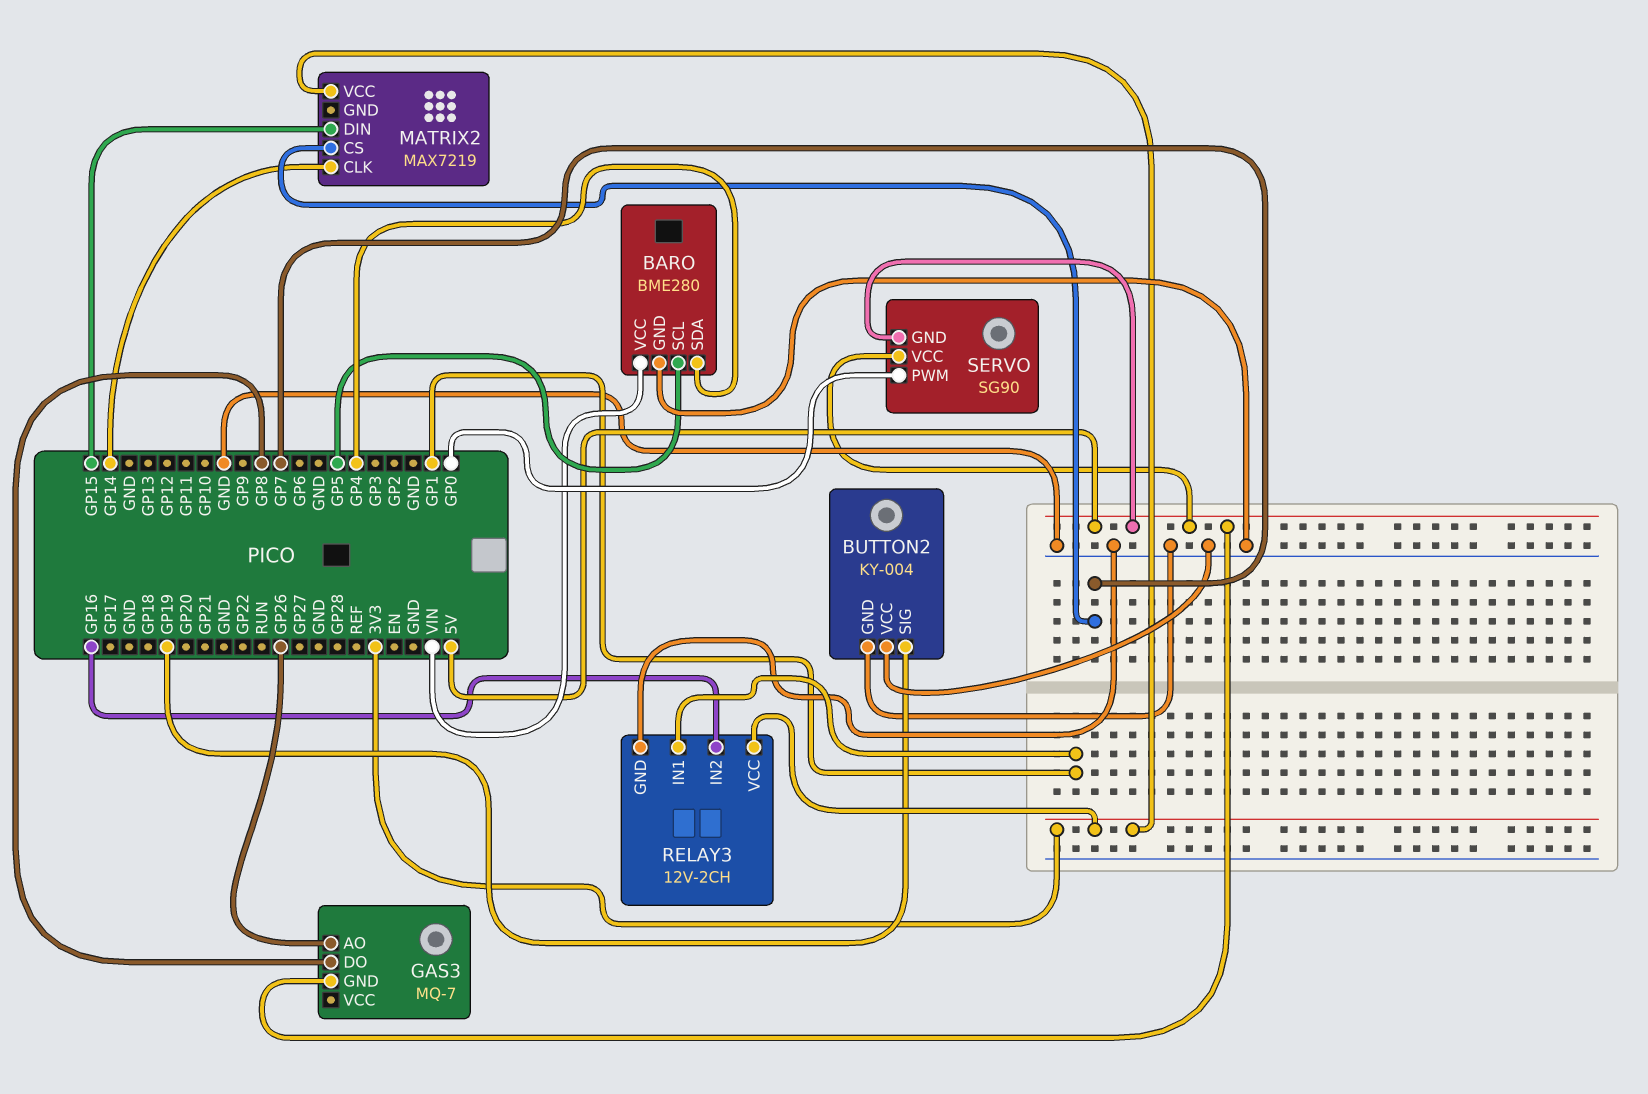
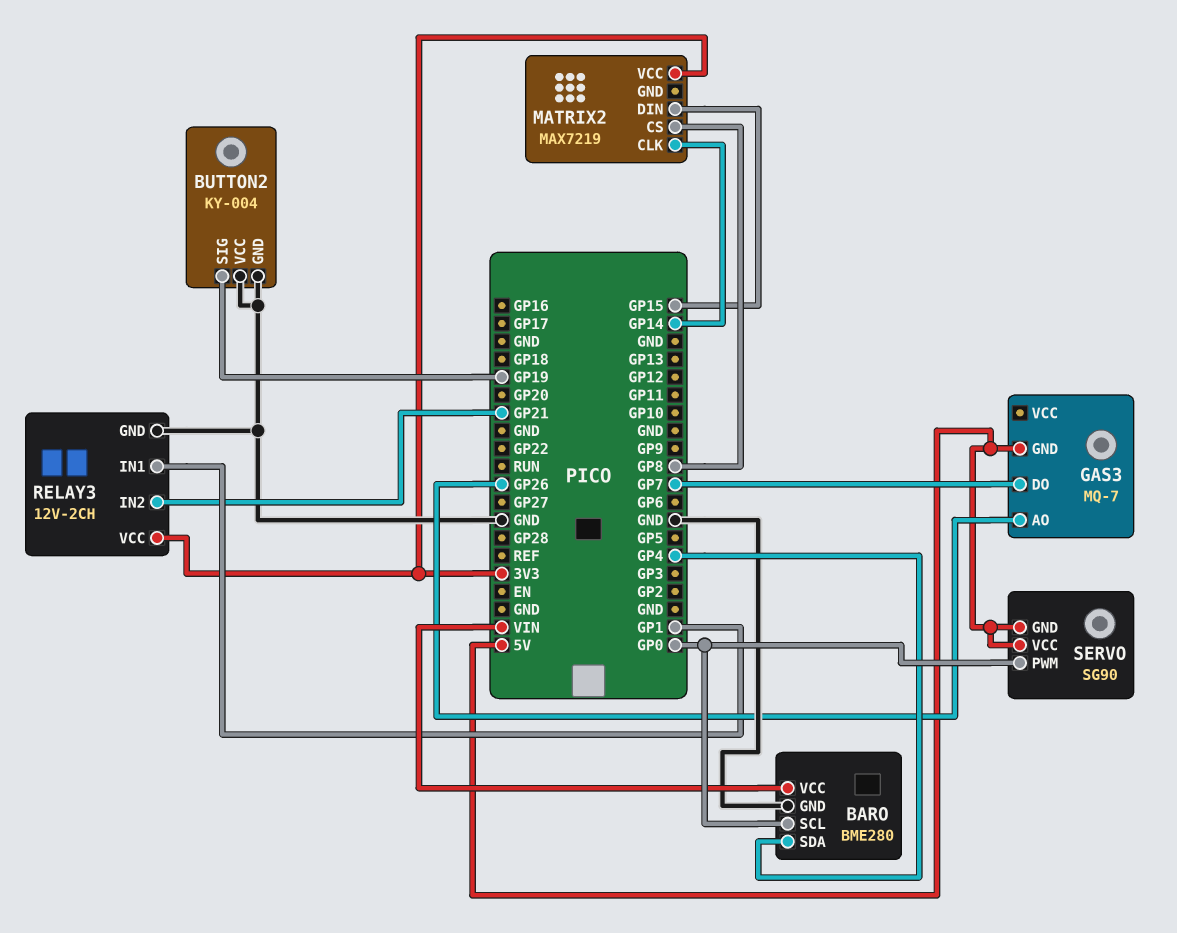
BARO pin SCL: GP5 -> GP0
GAS3 pin DO: GP8 -> GP7
MATRIX2 pin CS: GP7 -> GP8
RELAY3 pin IN2: GP16 -> GP21

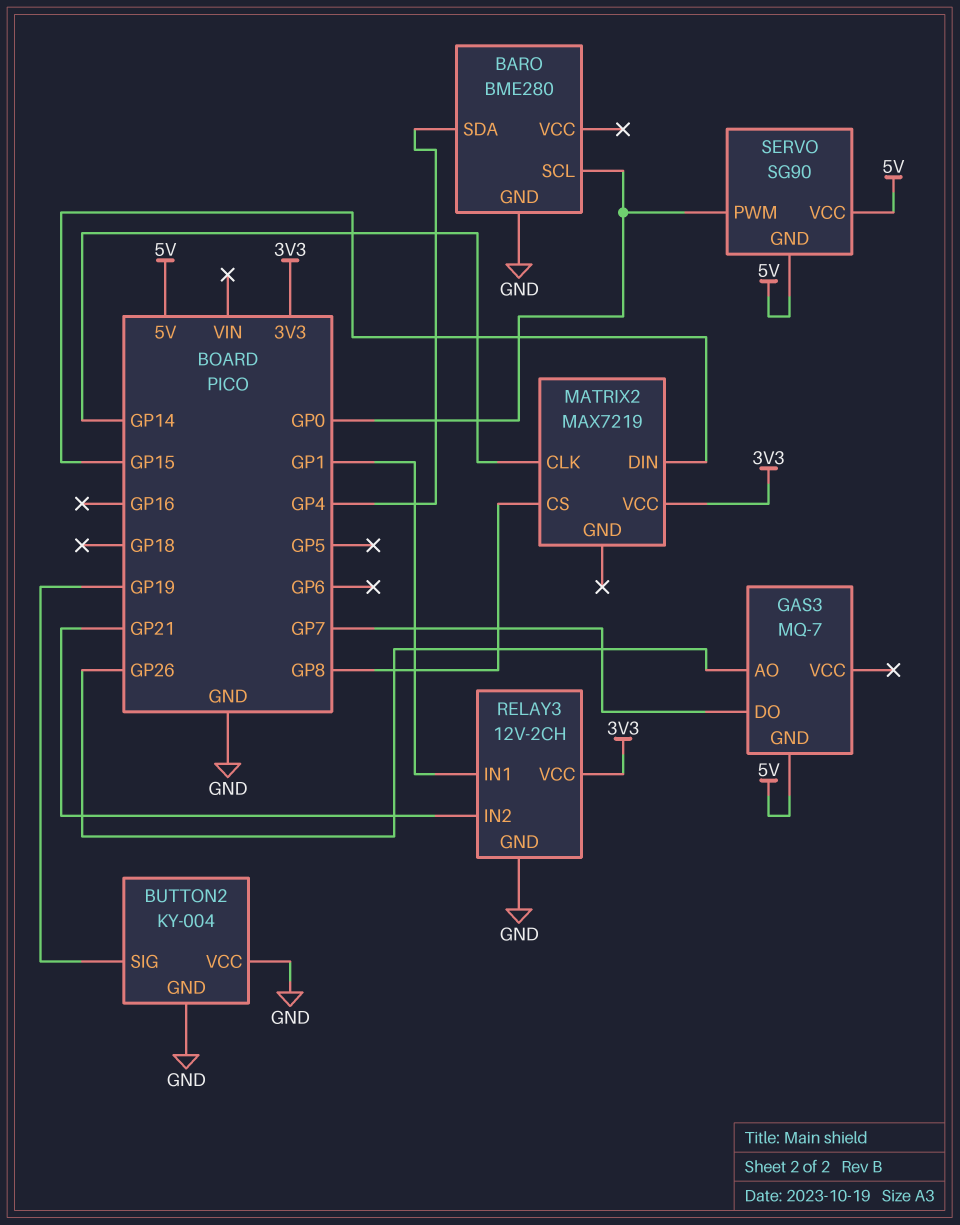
BARO pin VCC: VIN -> none

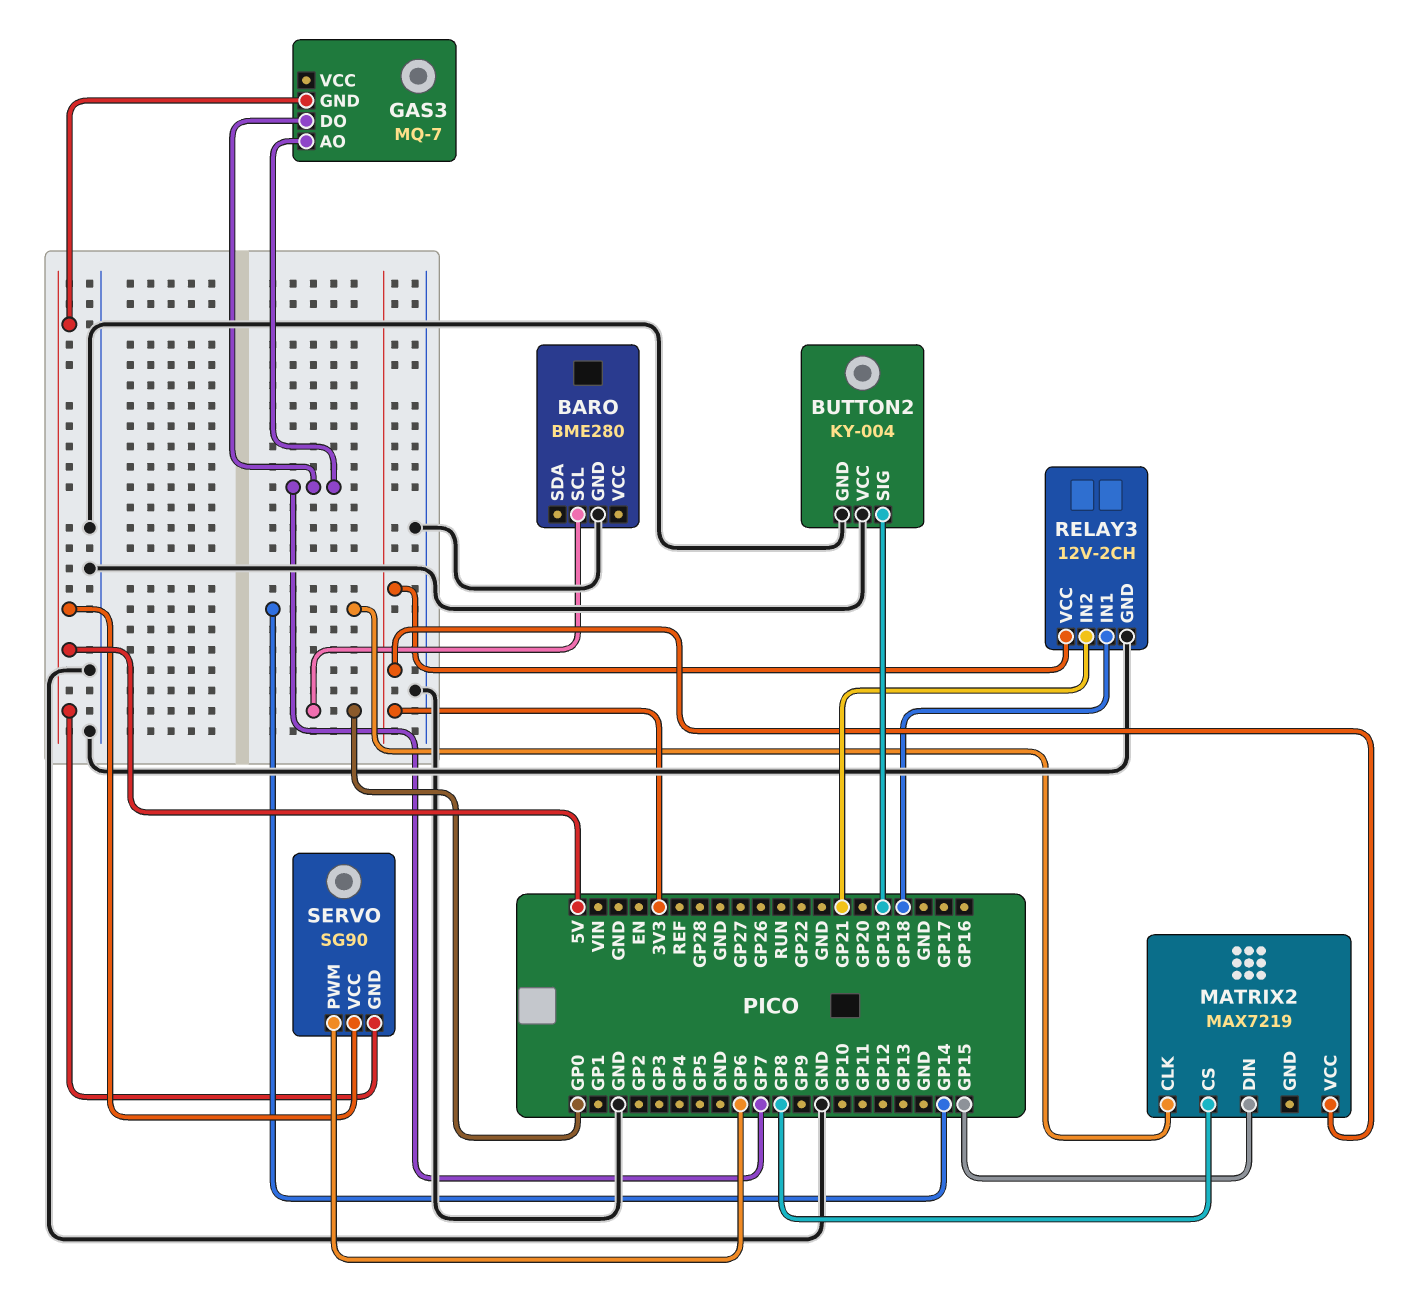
BARO pin SDA: GP4 -> none
GAS3 pin AO: GP26 -> GP7
RELAY3 pin IN1: GP1 -> GP18
SERVO pin PWM: GP0 -> GP6

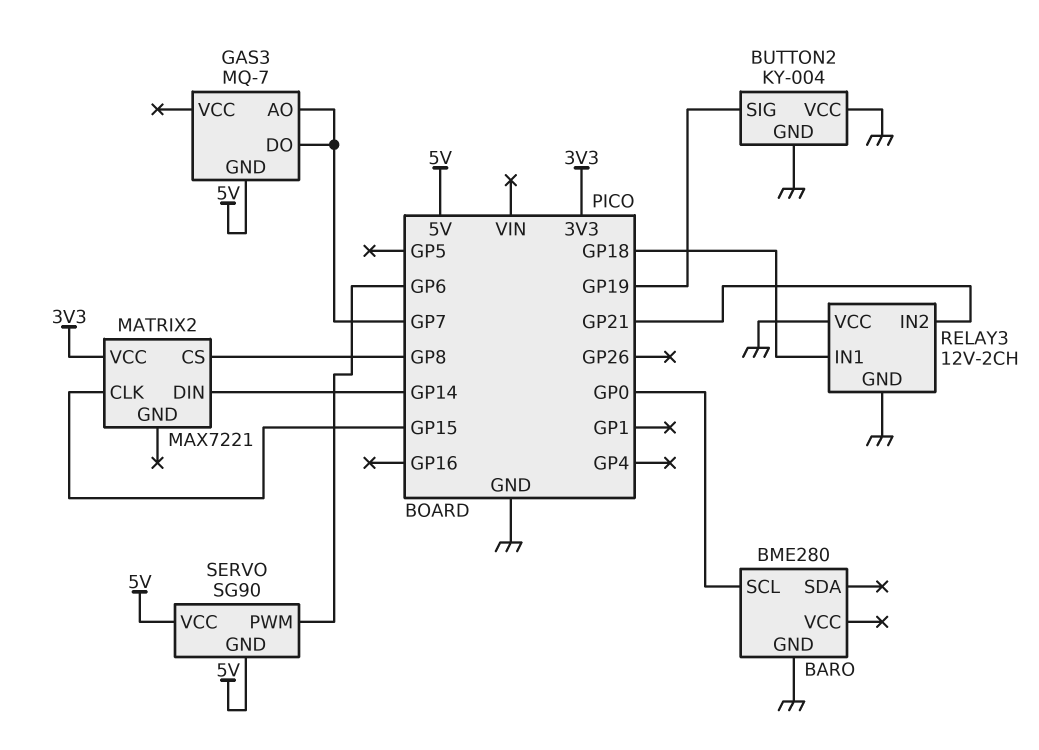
MATRIX2: MAX7219 -> MAX7221
MATRIX2 pin CLK: GP14 -> GP15
MATRIX2 pin DIN: GP15 -> GP14
RELAY3 pin VCC: 3V3 -> GND

